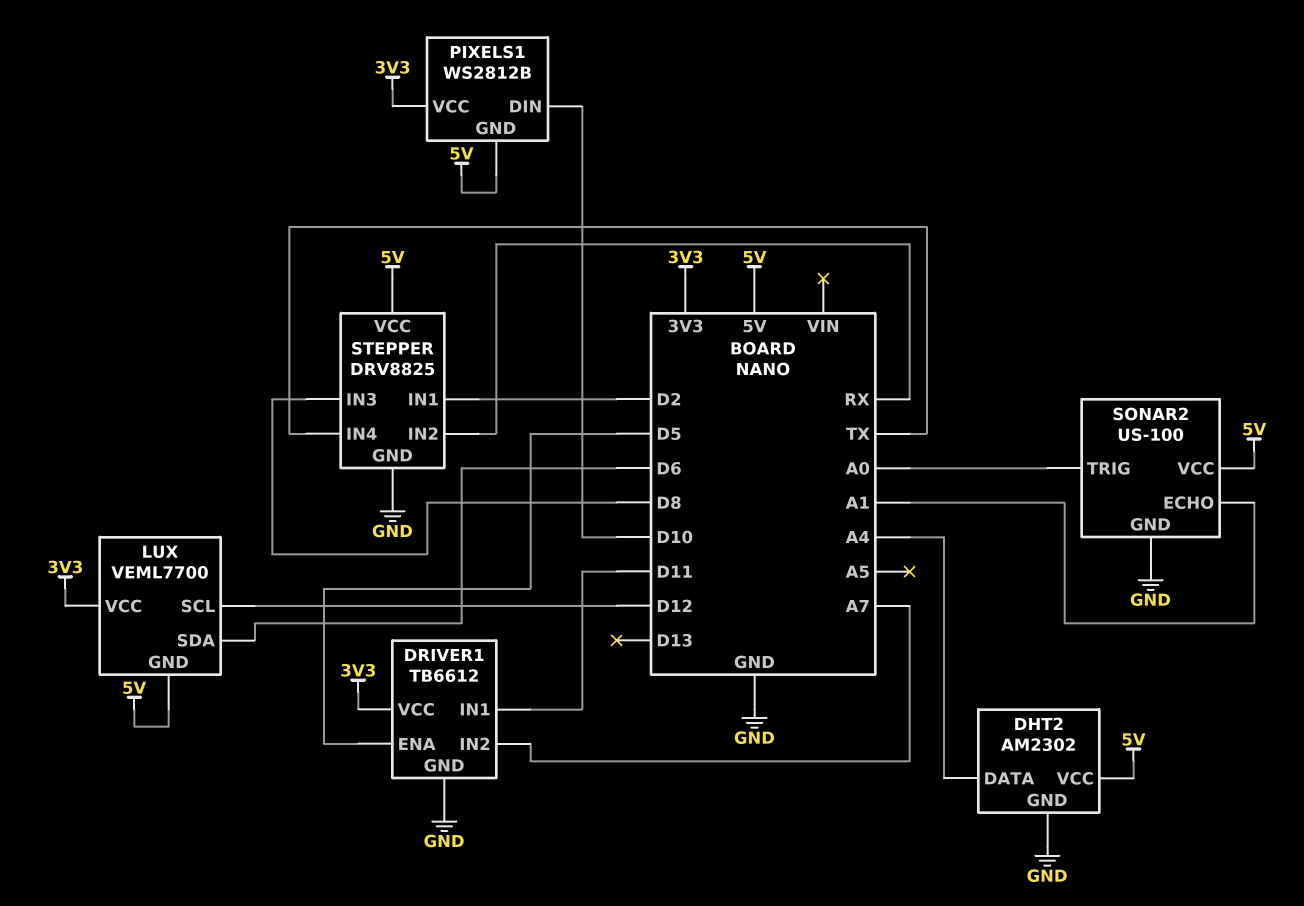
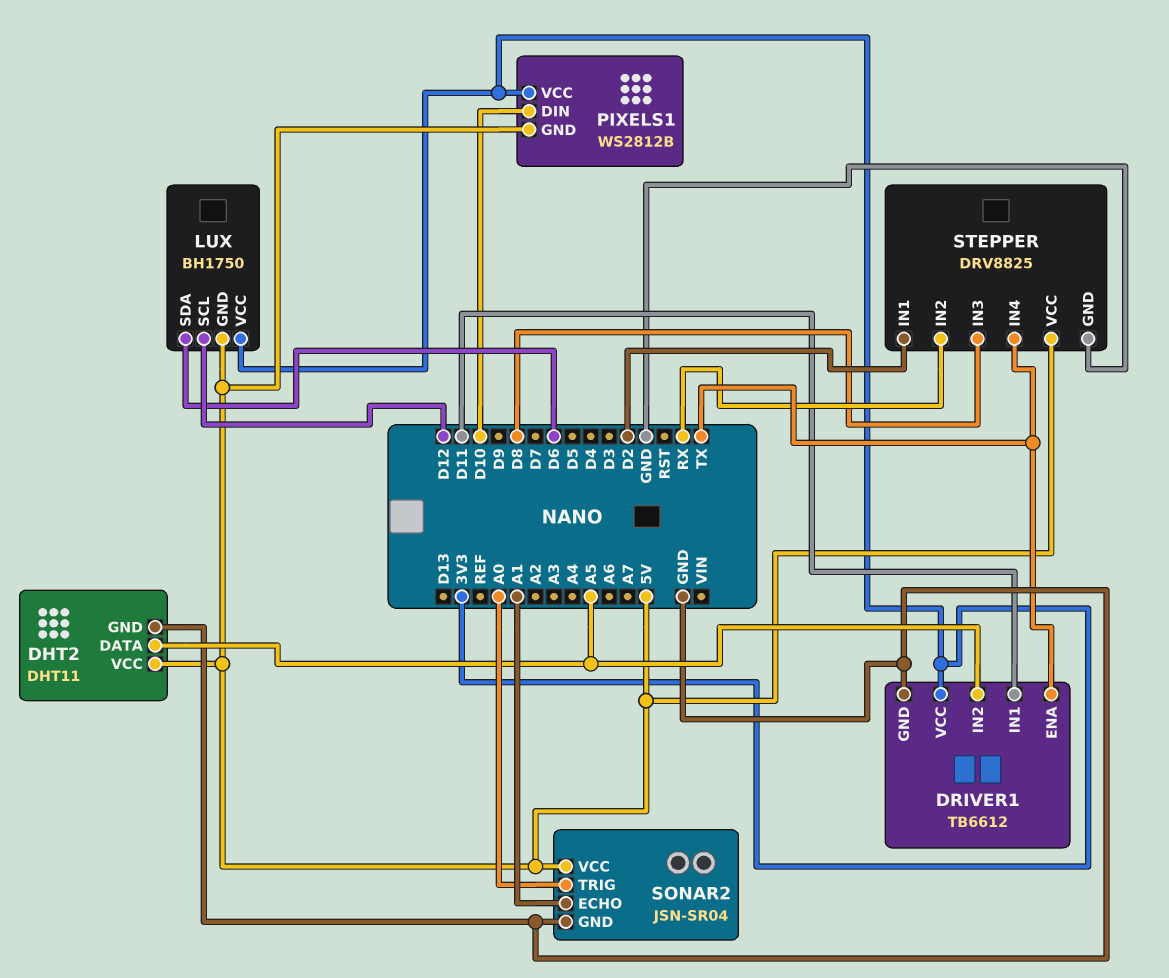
DHT2: AM2302 -> DHT11
DHT2 pin DATA: A4 -> A5
DRIVER1 pin ENA: D5 -> TX
DRIVER1 pin IN2: A7 -> A5
LUX: VEML7700 -> BH1750
SONAR2: US-100 -> JSN-SR04

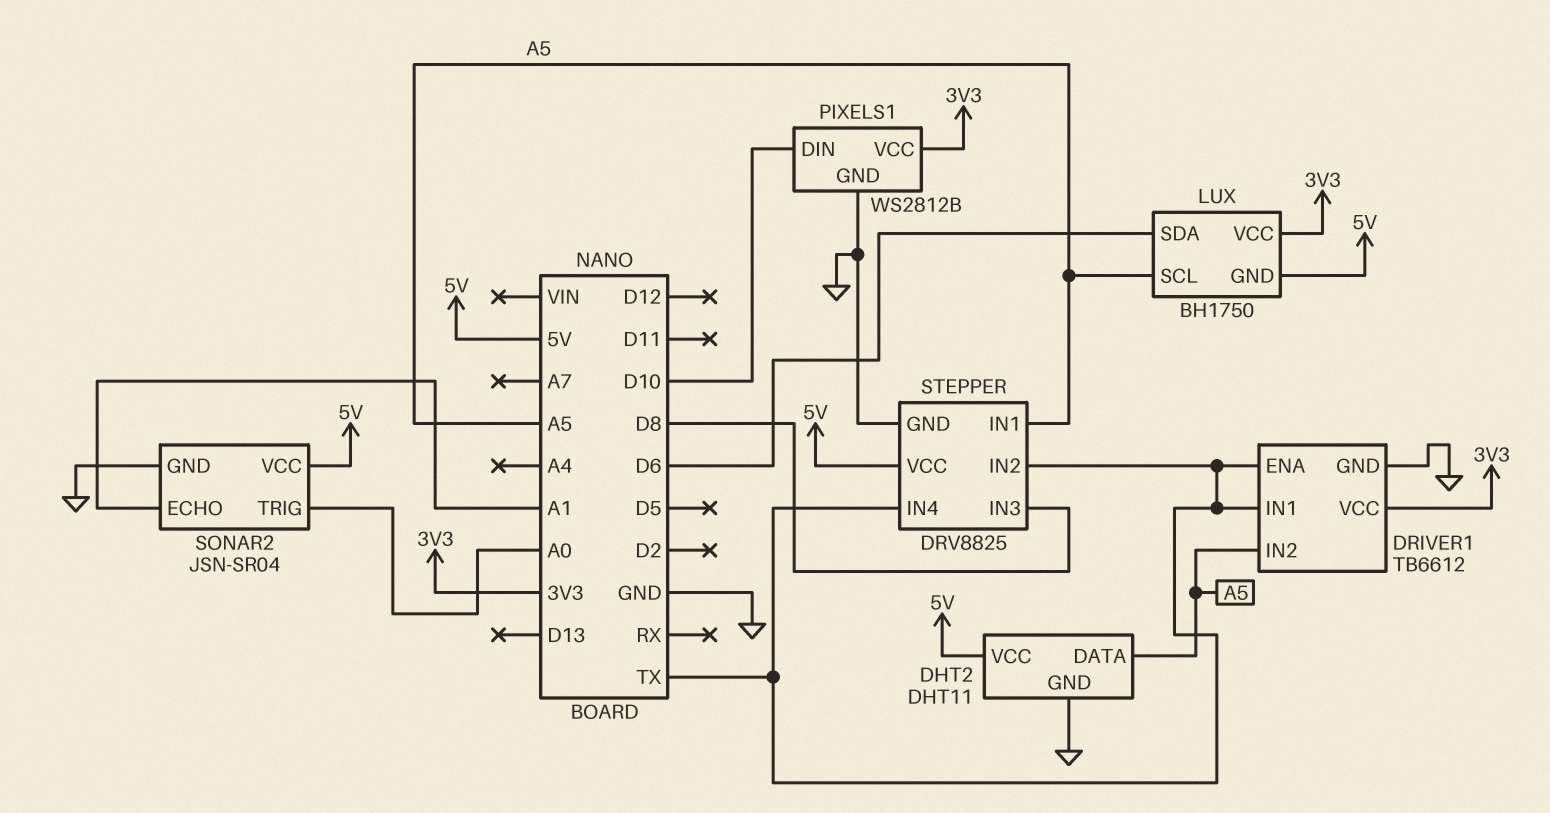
DRIVER1 pin IN1: D11 -> TX
LUX pin SCL: D12 -> A5
PIXELS1 pin GND: 5V -> GND
STEPPER pin IN1: D2 -> A5
STEPPER pin IN2: RX -> TX

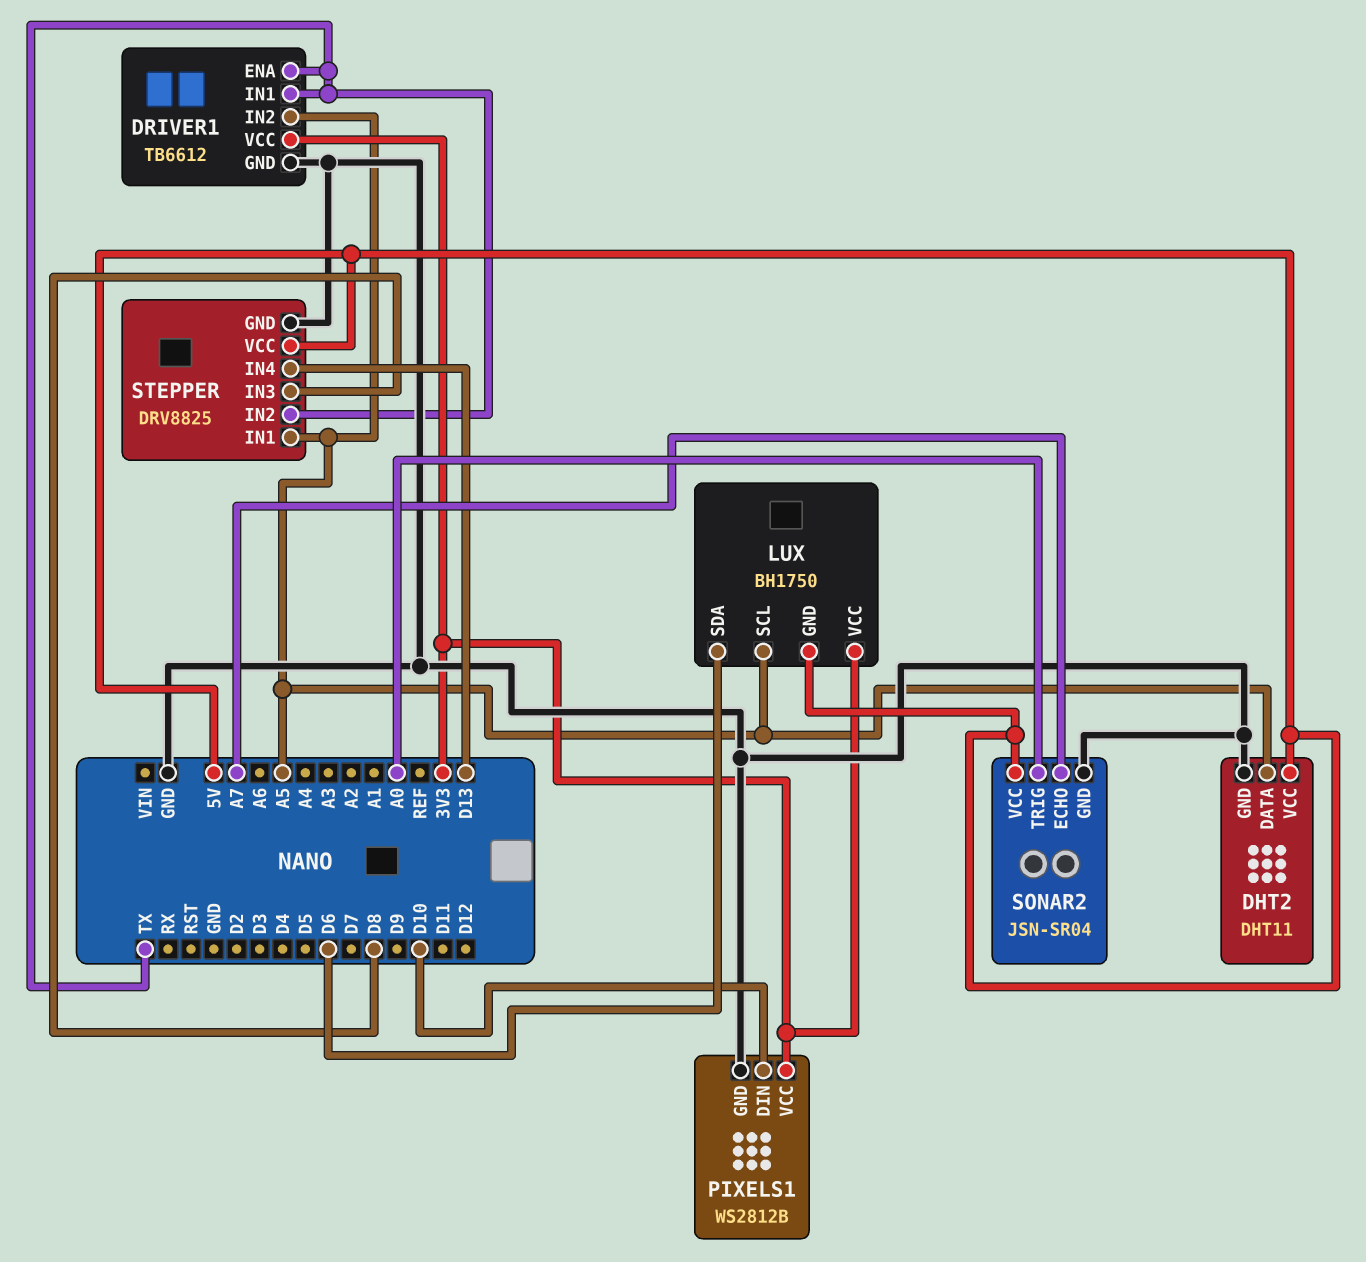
SONAR2 pin ECHO: A1 -> A7
STEPPER pin IN4: TX -> D13

